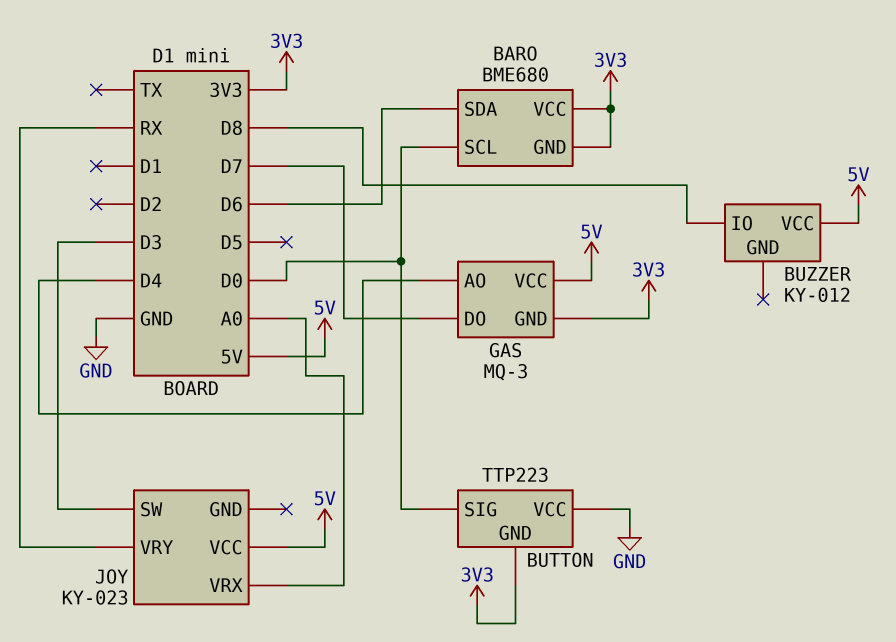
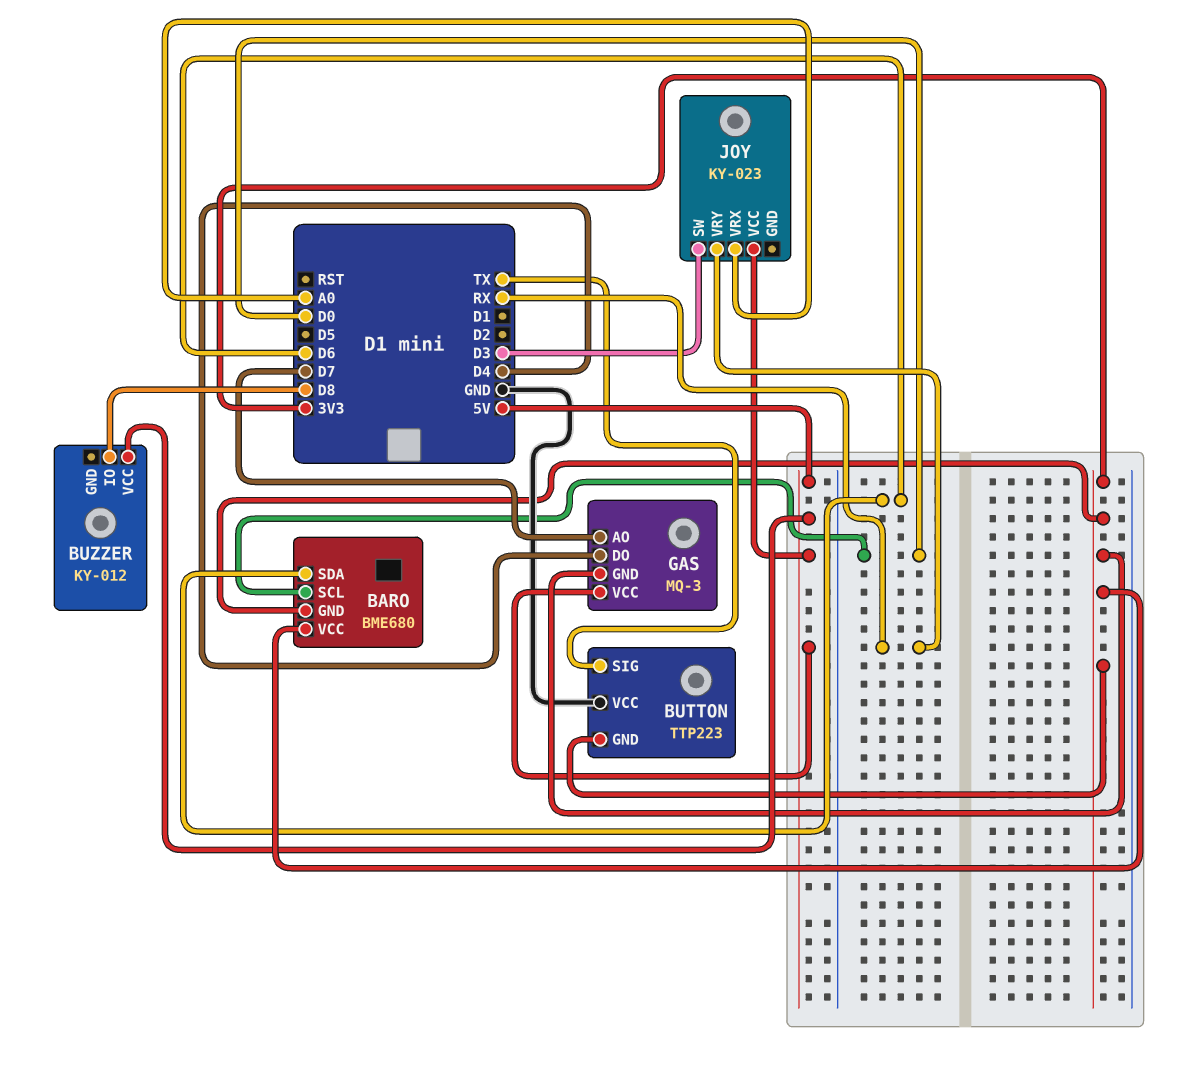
BUTTON pin SIG: D0 -> TX
GAS pin AO: D4 -> D7
GAS pin DO: D7 -> D4

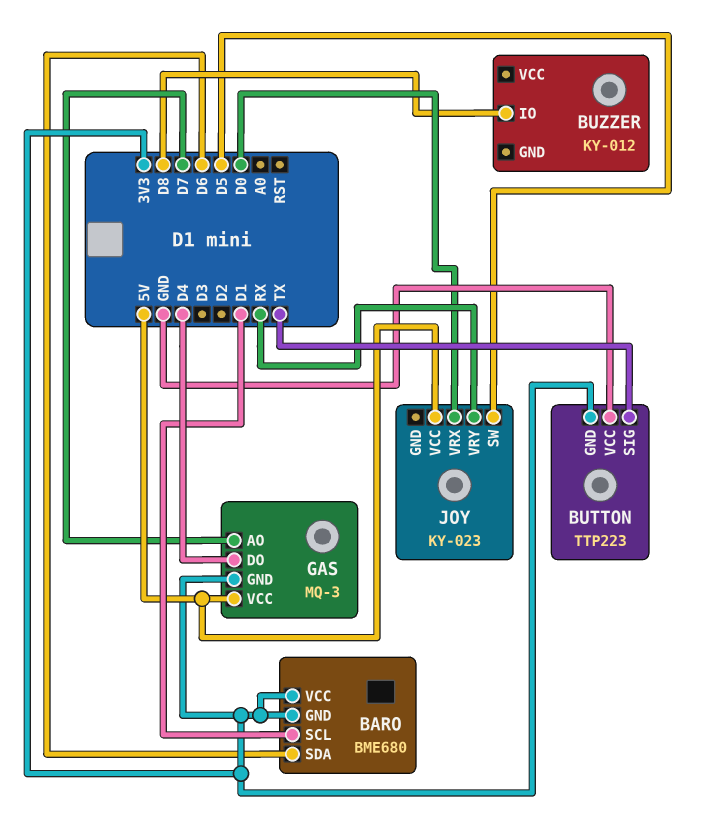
BARO pin SCL: D0 -> D1
BUZZER pin VCC: 5V -> none
JOY pin SW: D3 -> D5
JOY pin VRX: A0 -> D0

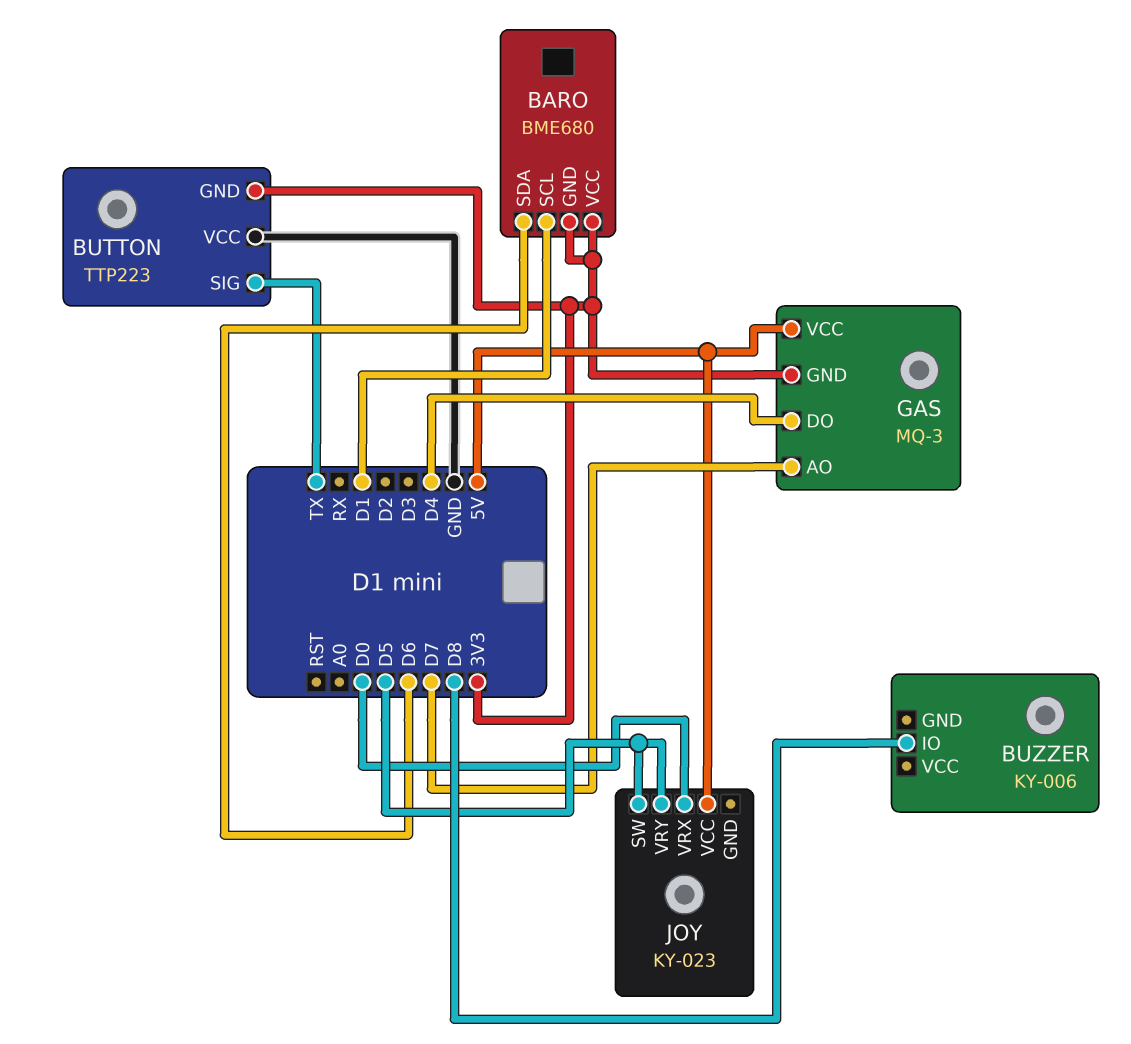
BUZZER: KY-012 -> KY-006
JOY pin VRY: RX -> D5

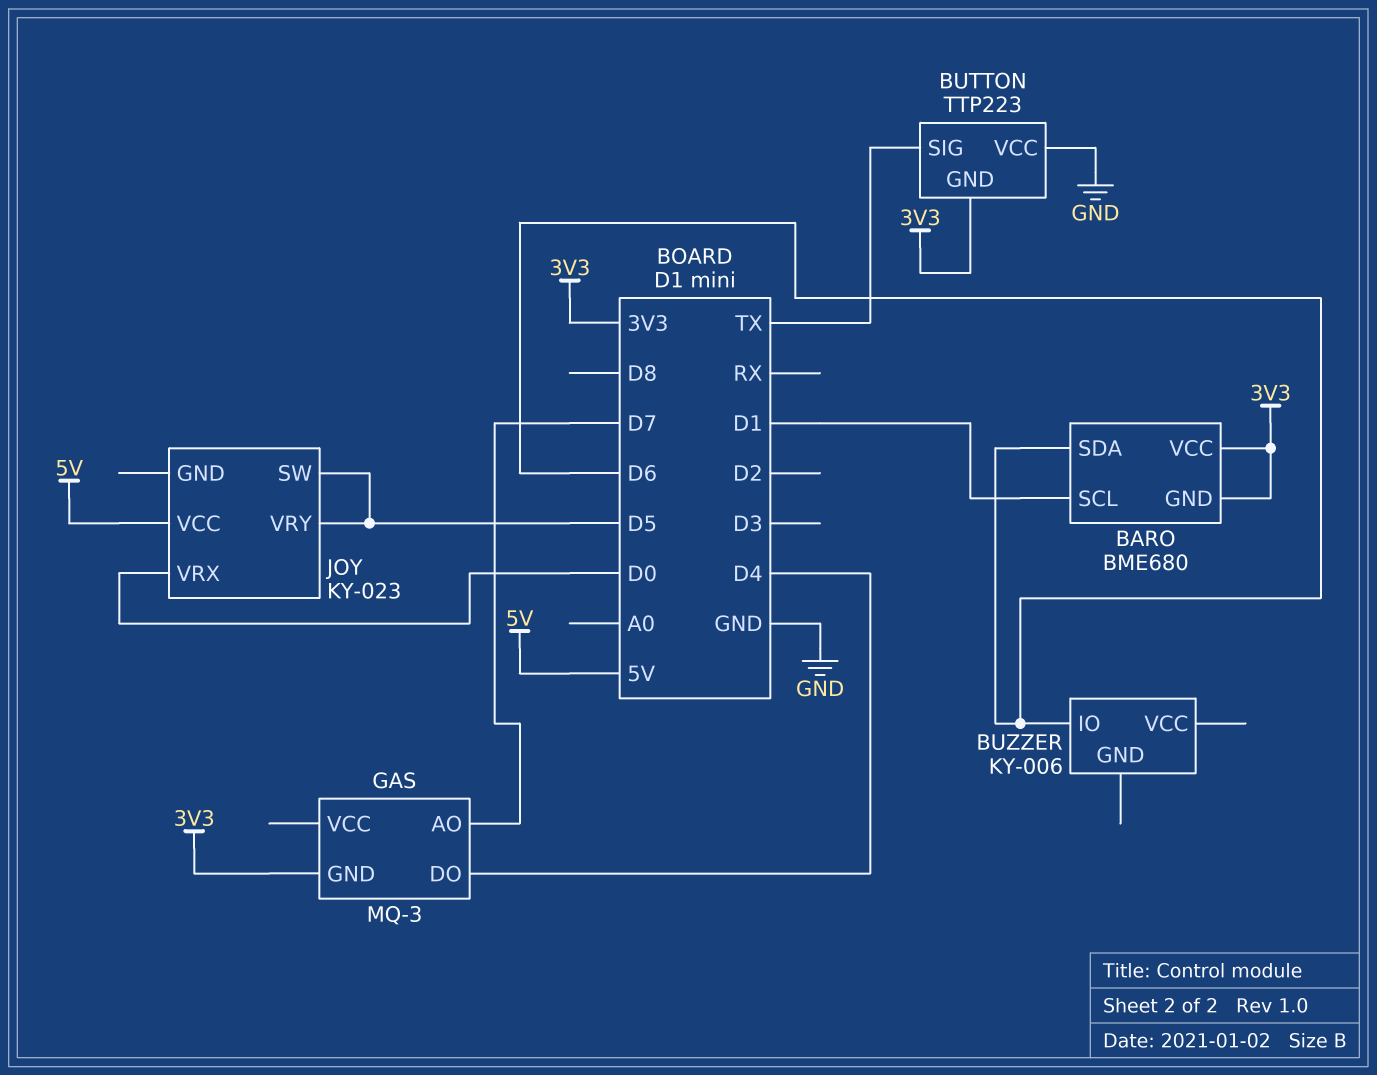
BUZZER pin IO: D8 -> D6
GAS pin VCC: 5V -> none

